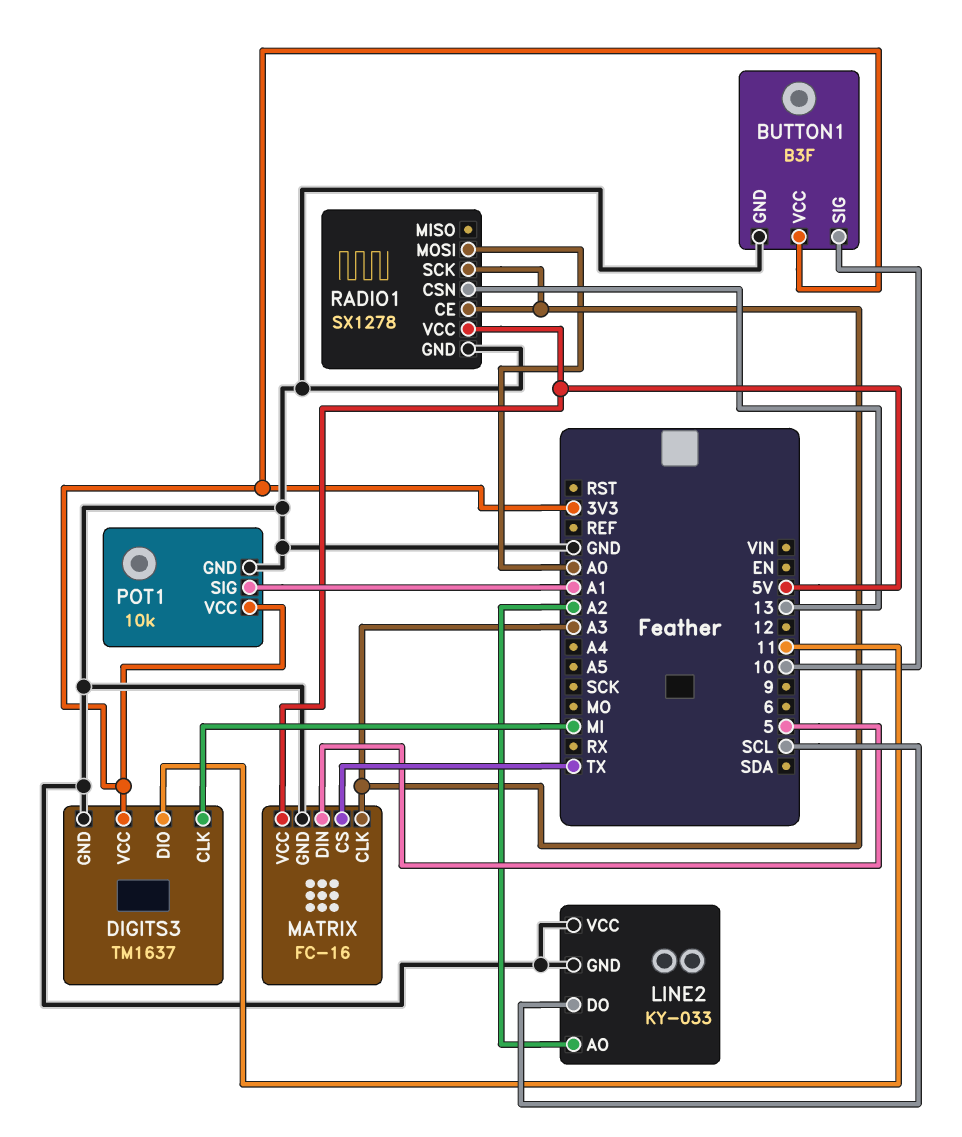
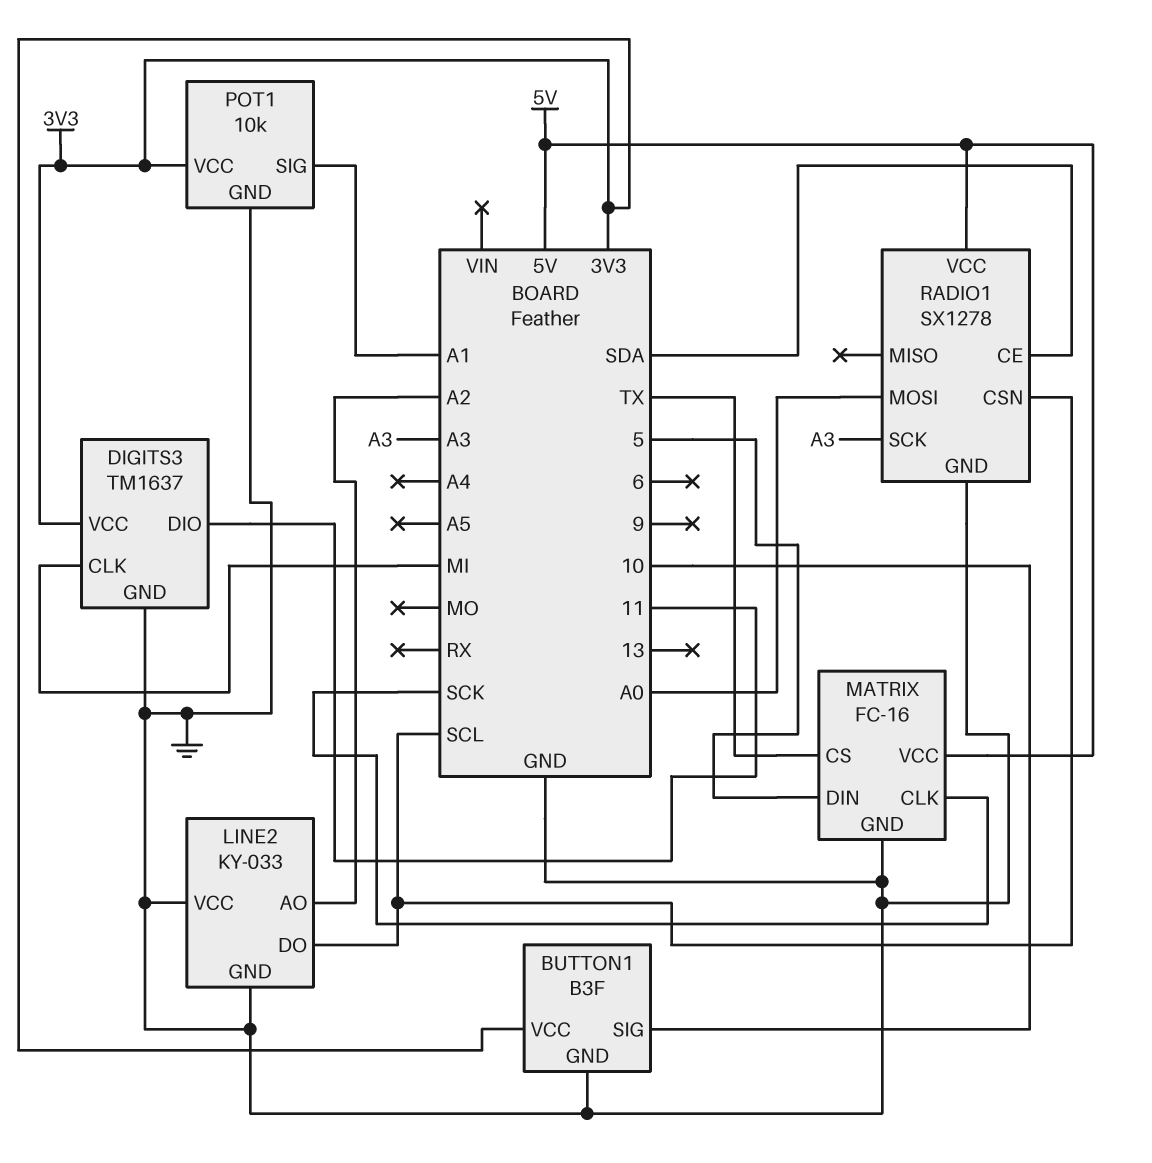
MATRIX pin CLK: A3 -> SCK
RADIO1 pin CE: A3 -> SDA
RADIO1 pin CSN: 13 -> SCL

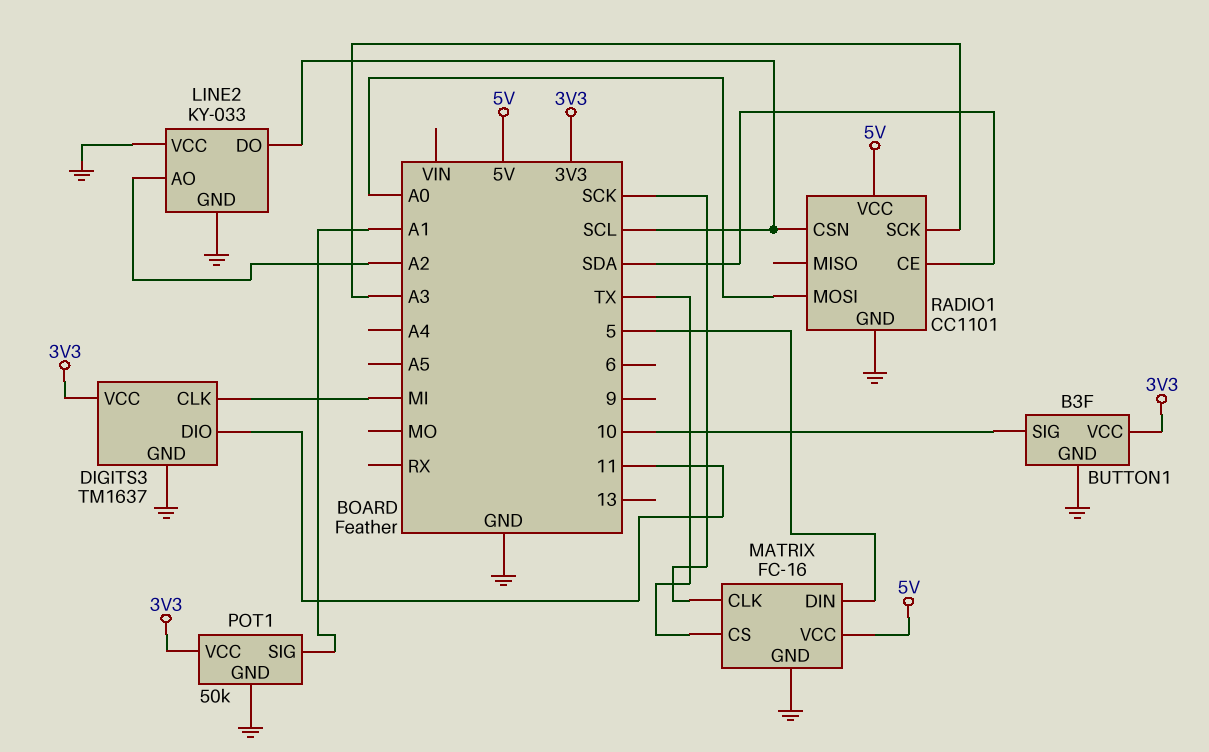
POT1: 10k -> 50k
RADIO1: SX1278 -> CC1101

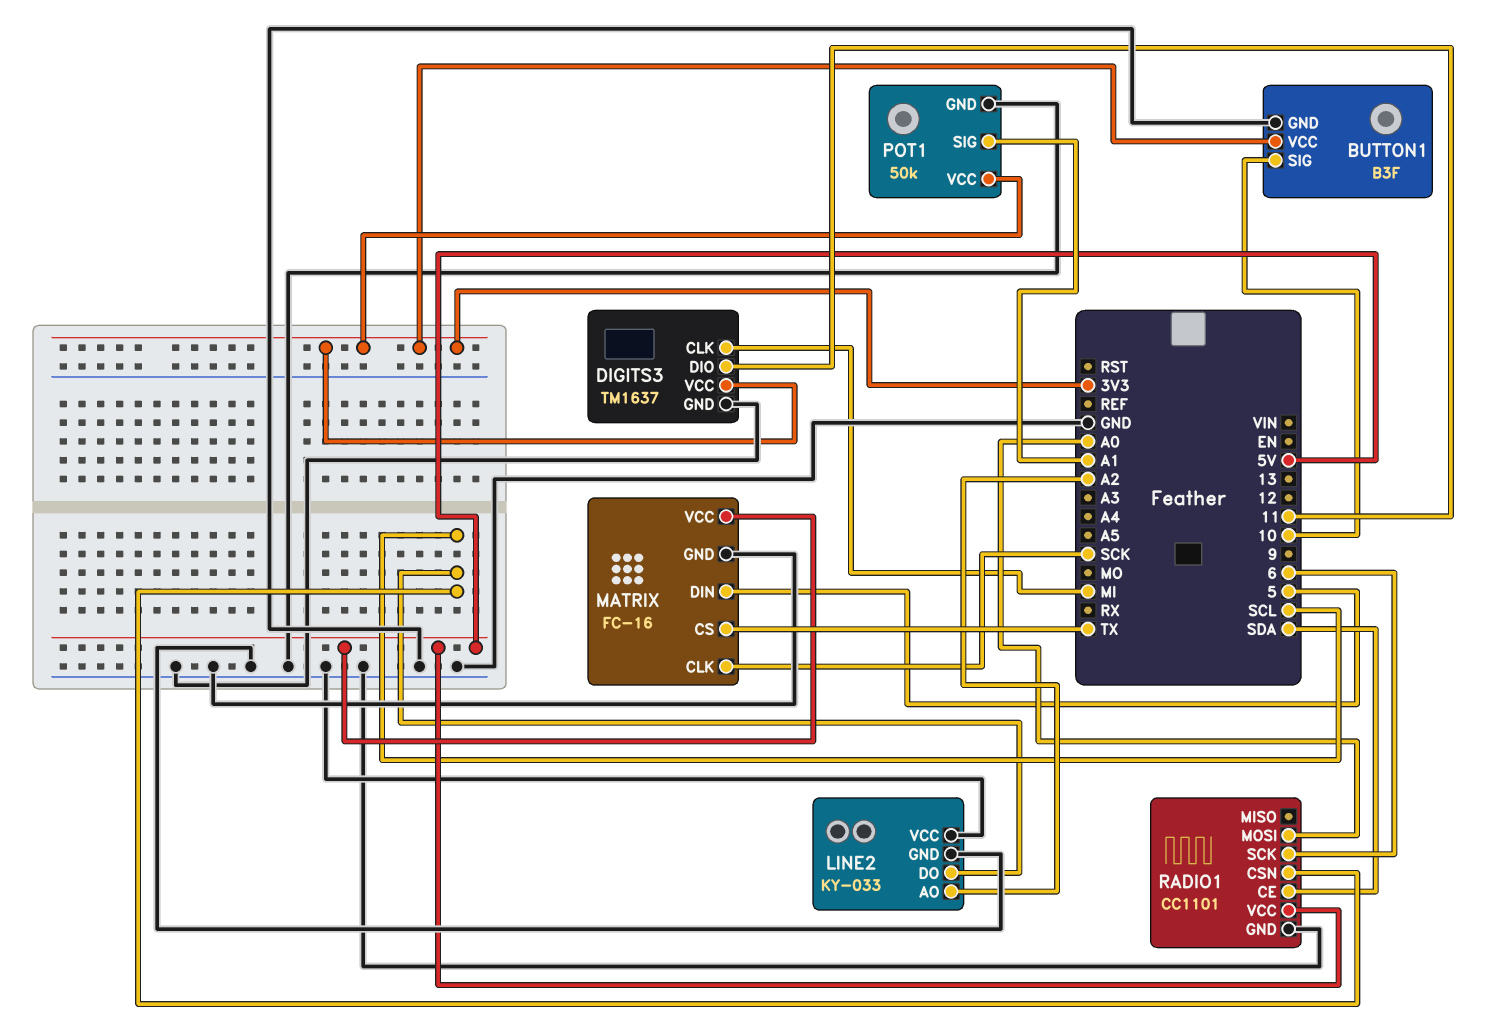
RADIO1 pin SCK: A3 -> 6

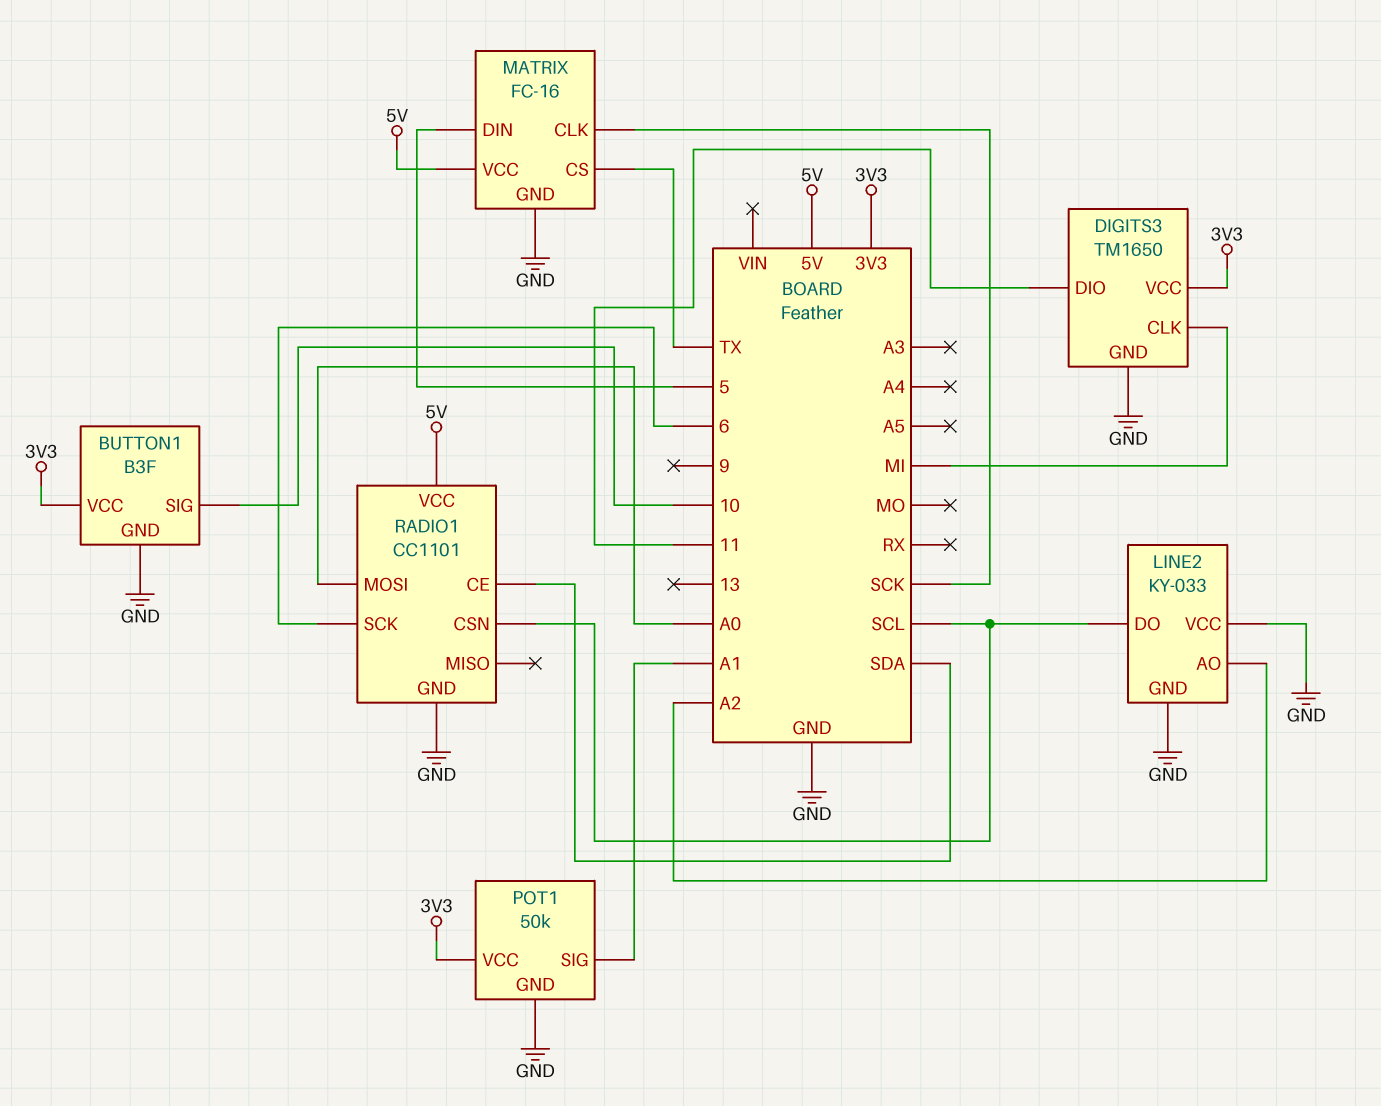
DIGITS3: TM1637 -> TM1650

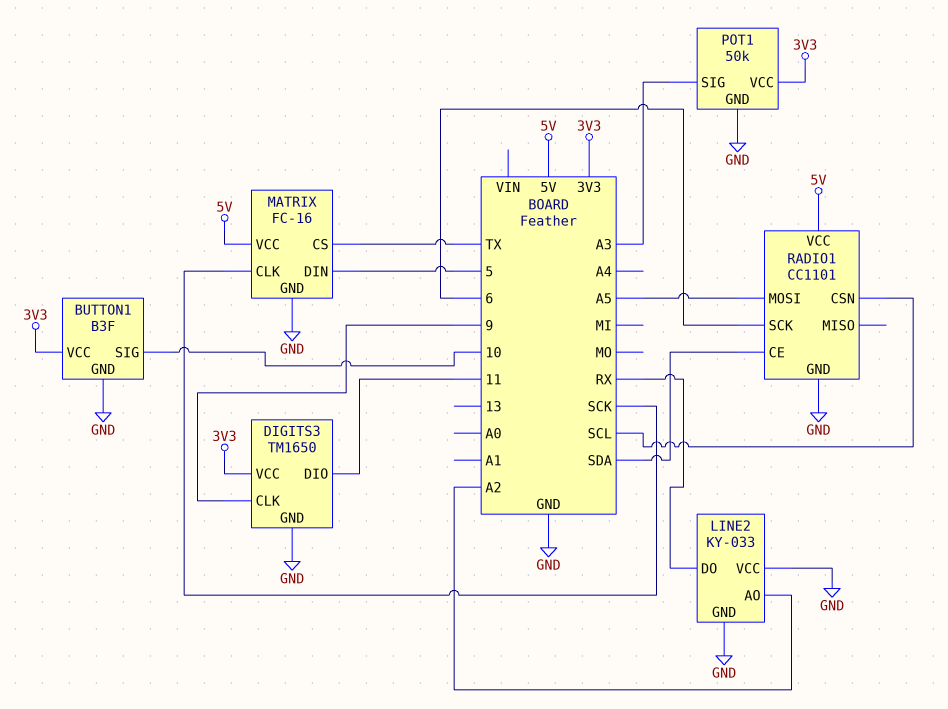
DIGITS3 pin CLK: MI -> 9
LINE2 pin DO: SCL -> RX
POT1 pin SIG: A1 -> A3
RADIO1 pin MOSI: A0 -> A5

